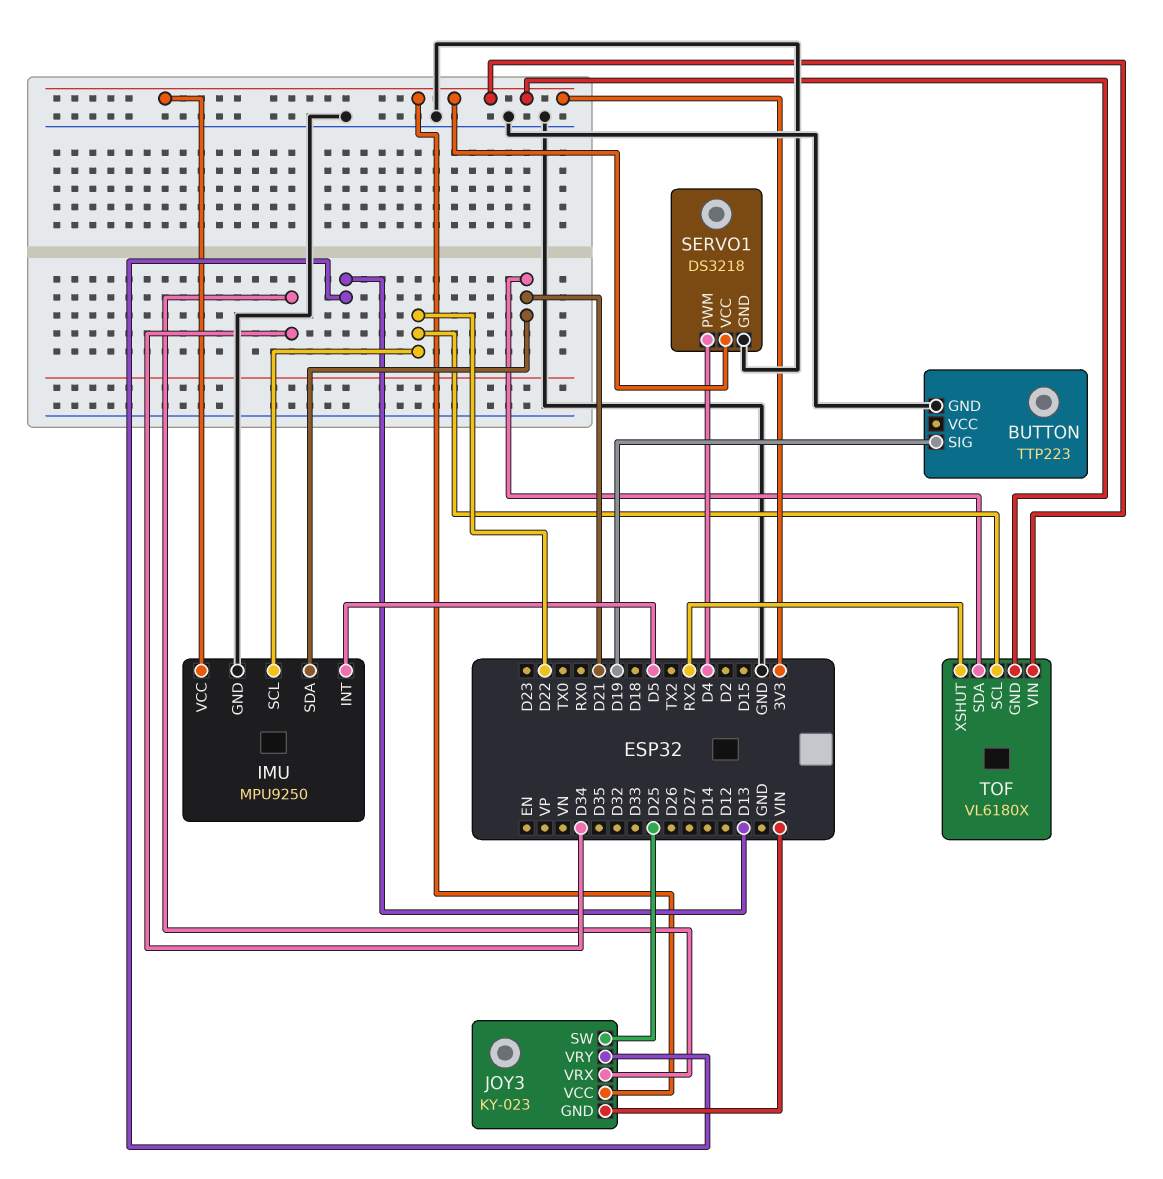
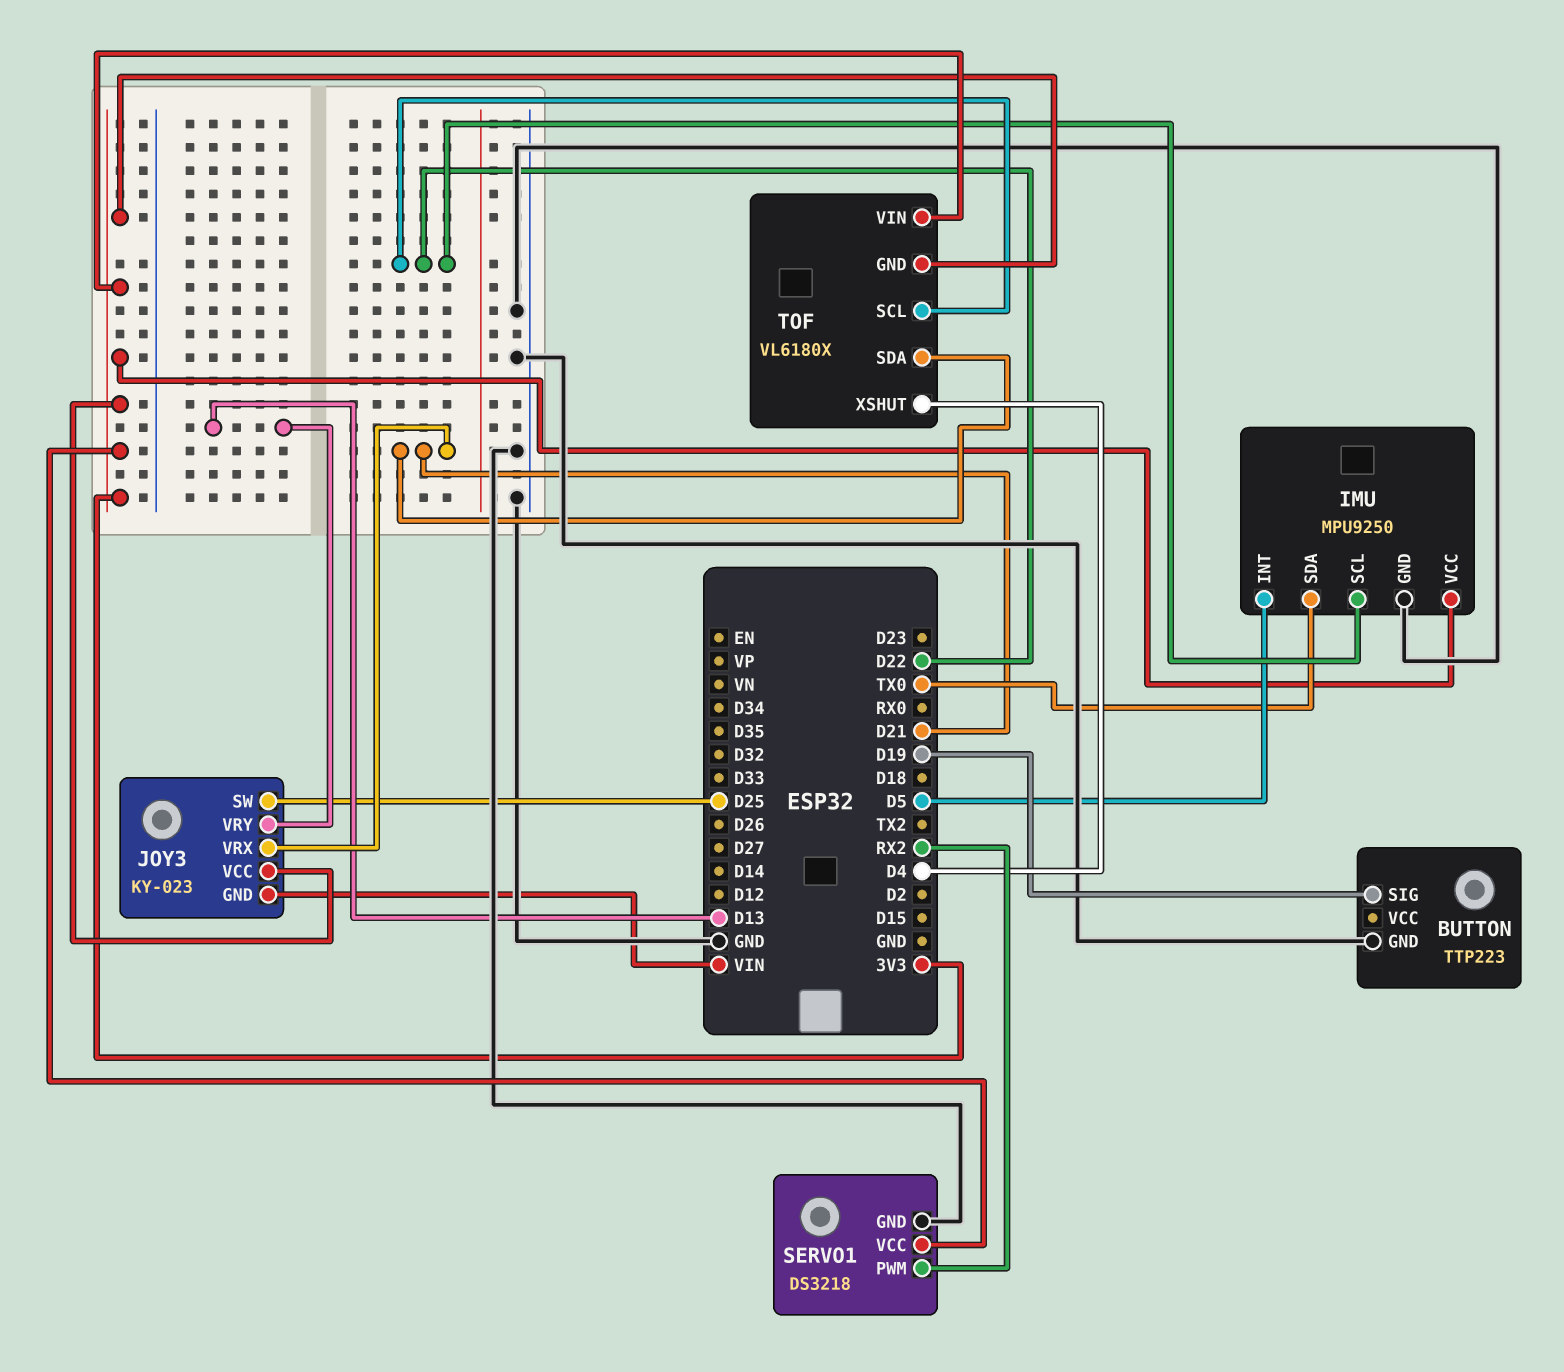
IMU pin SDA: D21 -> TX0
JOY3 pin VRX: D34 -> D21
SERVO1 pin PWM: D4 -> RX2
TOF pin XSHUT: RX2 -> D4

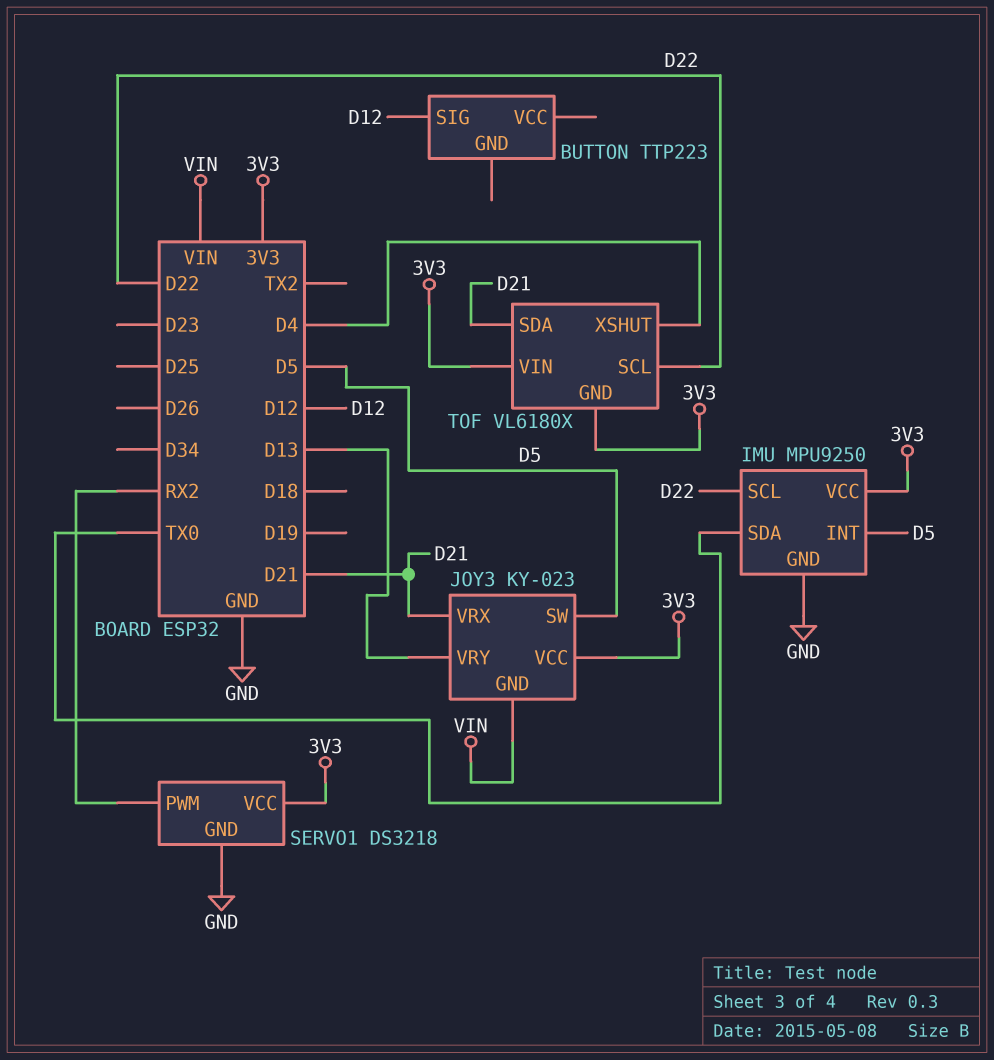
BUTTON pin GND: GND -> none
BUTTON pin SIG: D19 -> D12
JOY3 pin SW: D25 -> D5

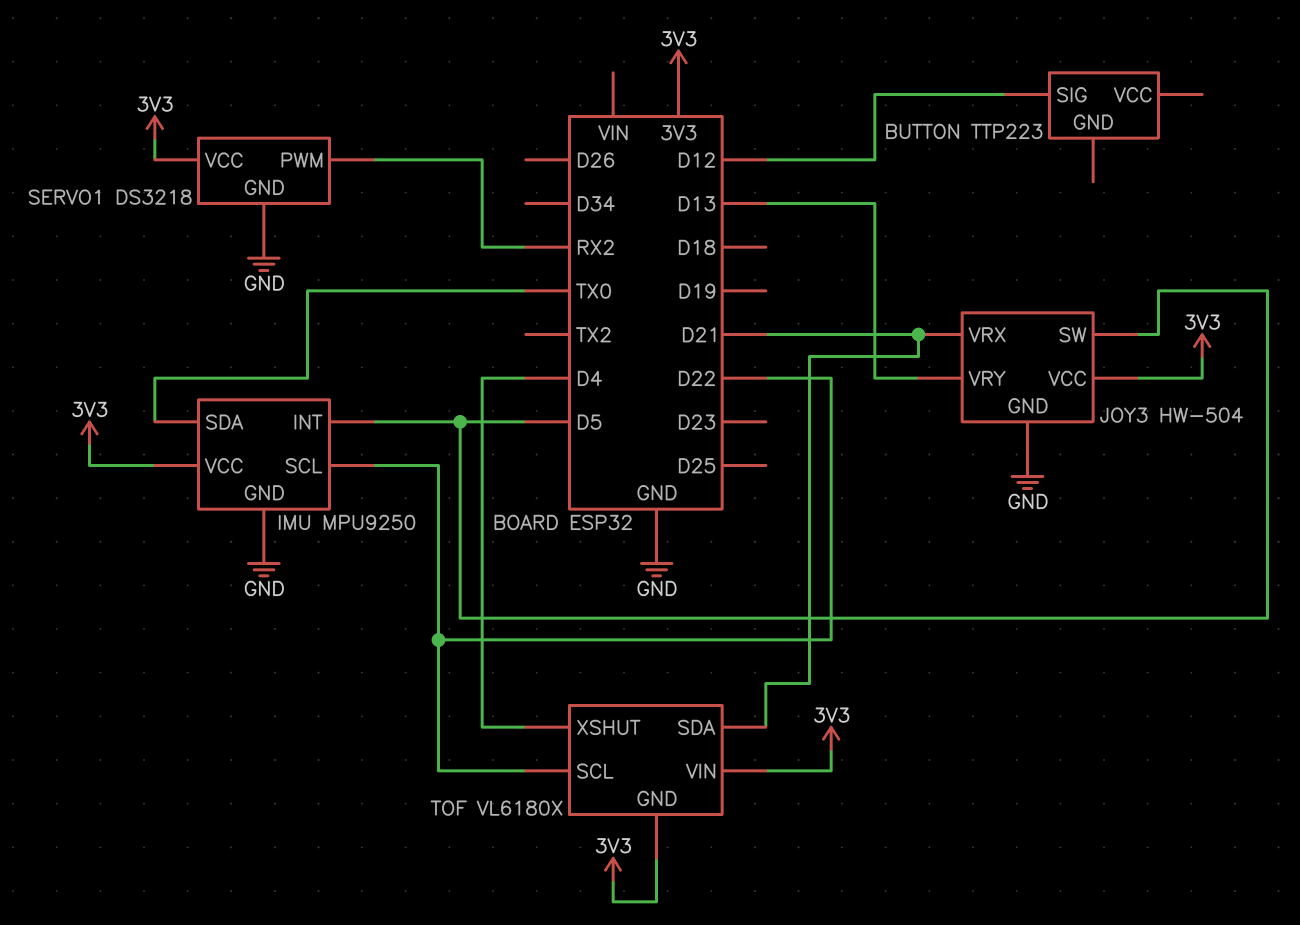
JOY3: KY-023 -> HW-504
JOY3 pin GND: VIN -> GND

